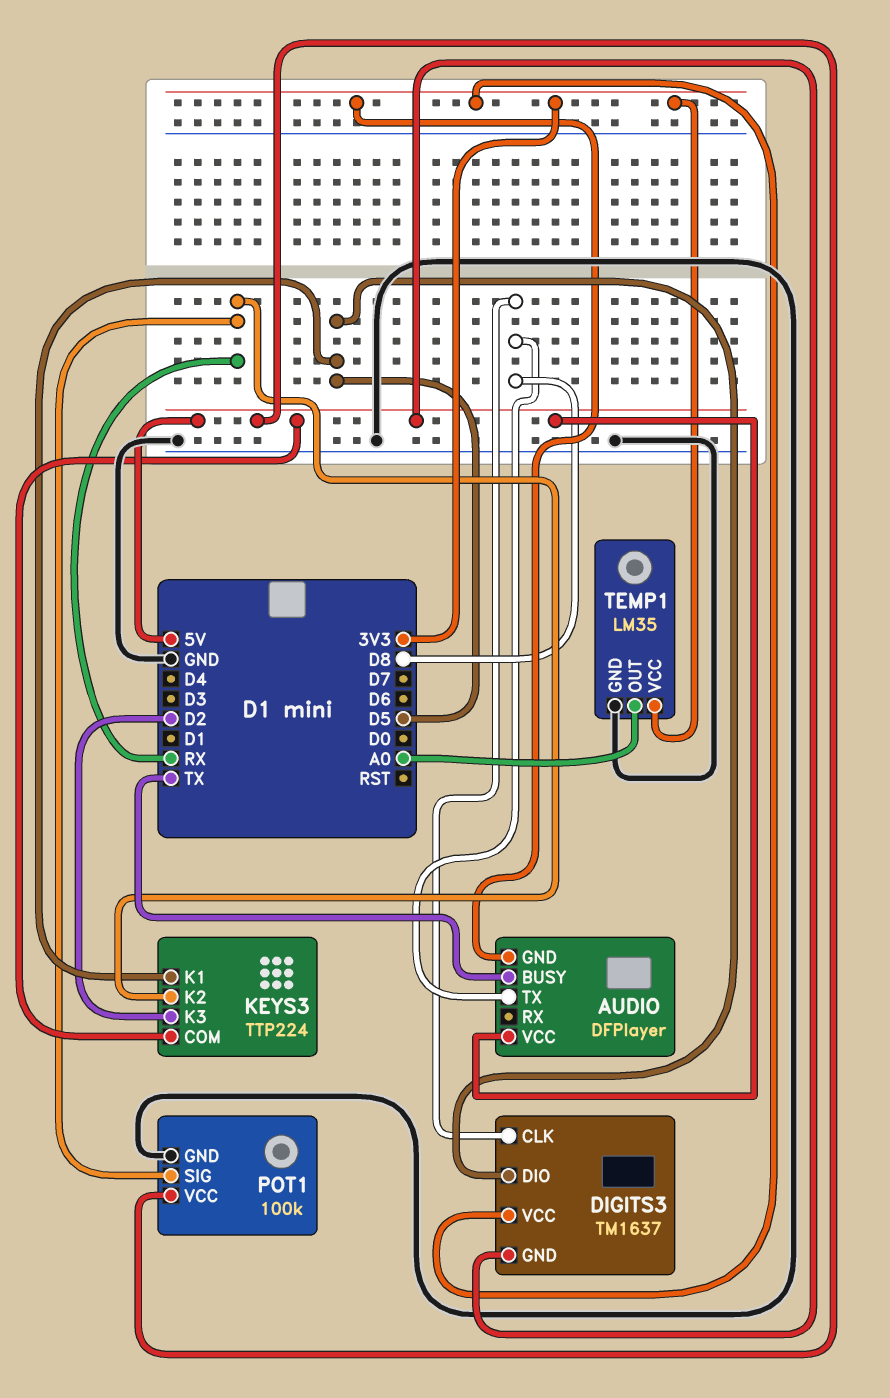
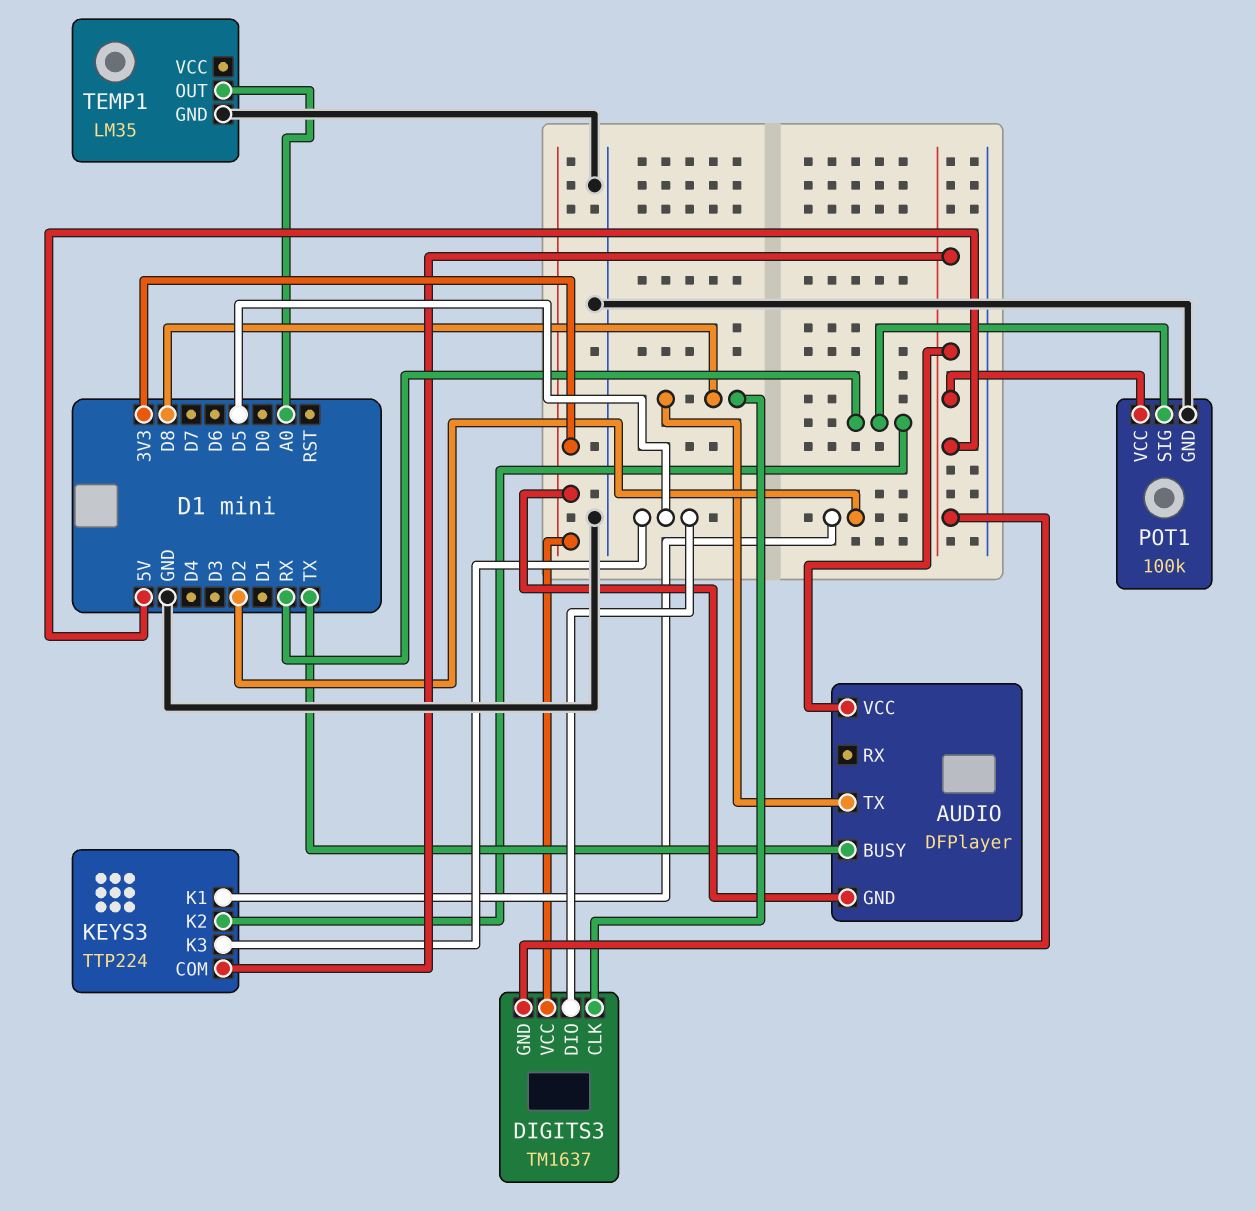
KEYS3 pin K1: D5 -> D2
KEYS3 pin K3: D2 -> D5
TEMP1 pin VCC: 3V3 -> none

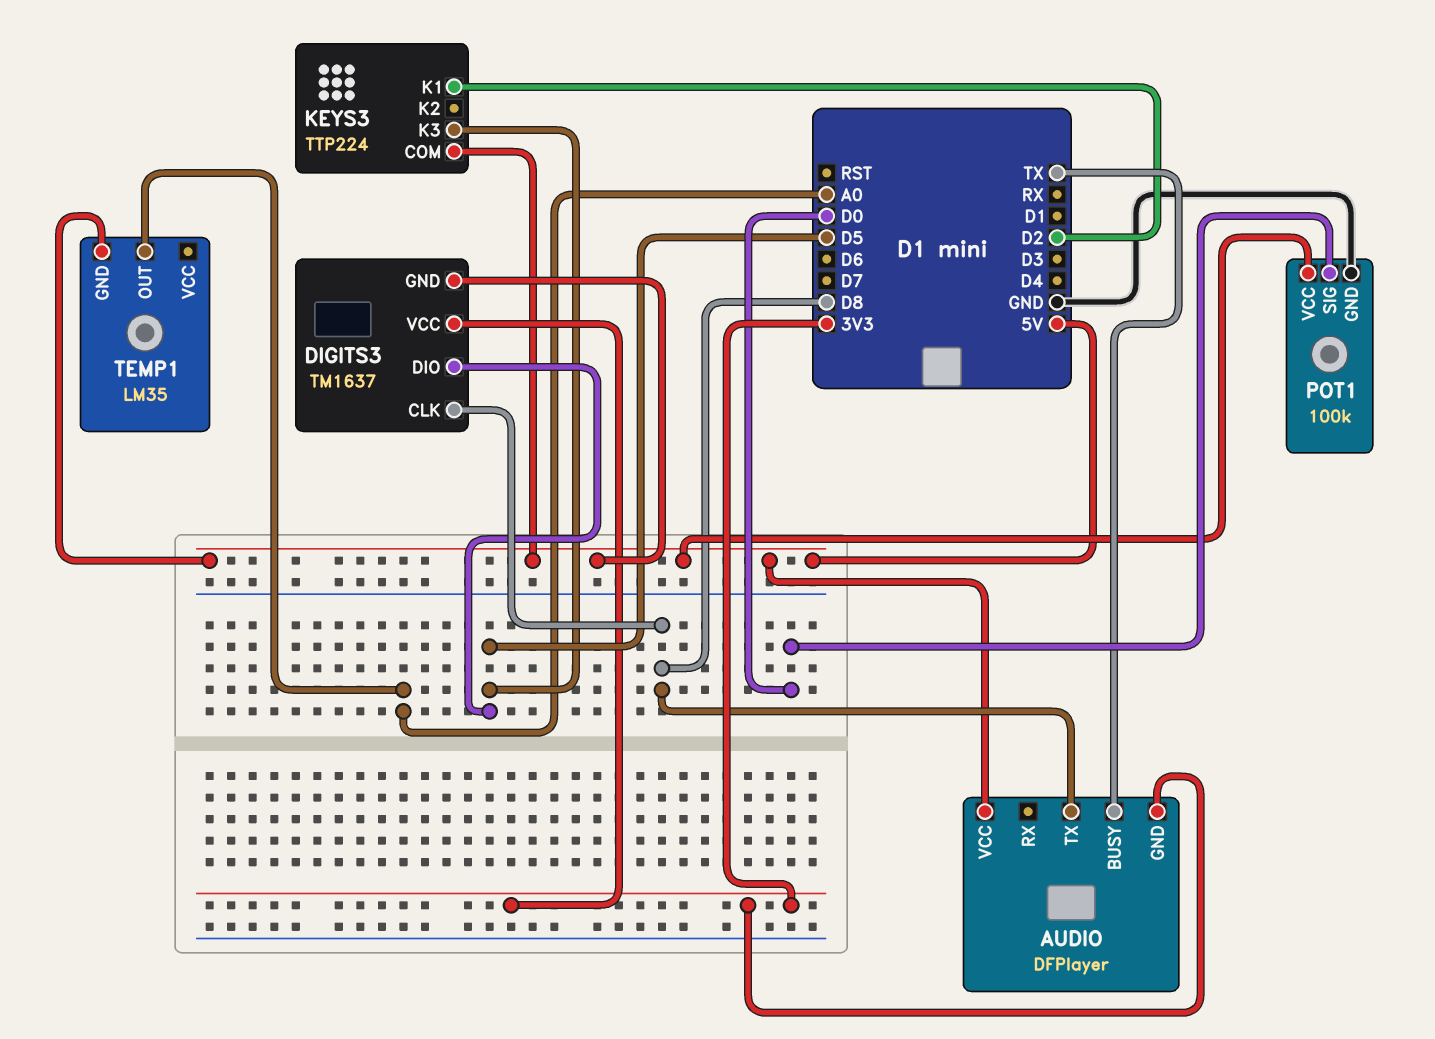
KEYS3 pin K2: RX -> none
POT1 pin SIG: RX -> D0
TEMP1 pin GND: GND -> 5V

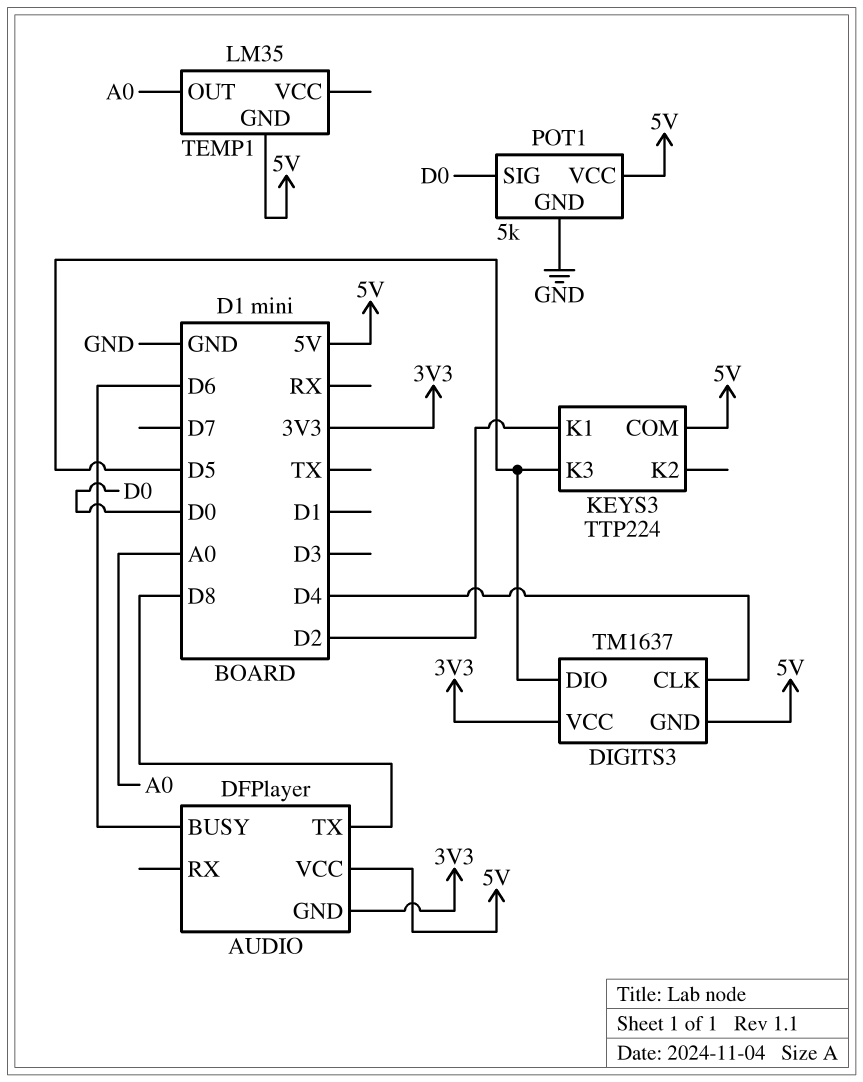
AUDIO pin BUSY: TX -> D6
DIGITS3 pin CLK: D8 -> D4
POT1: 100k -> 5k

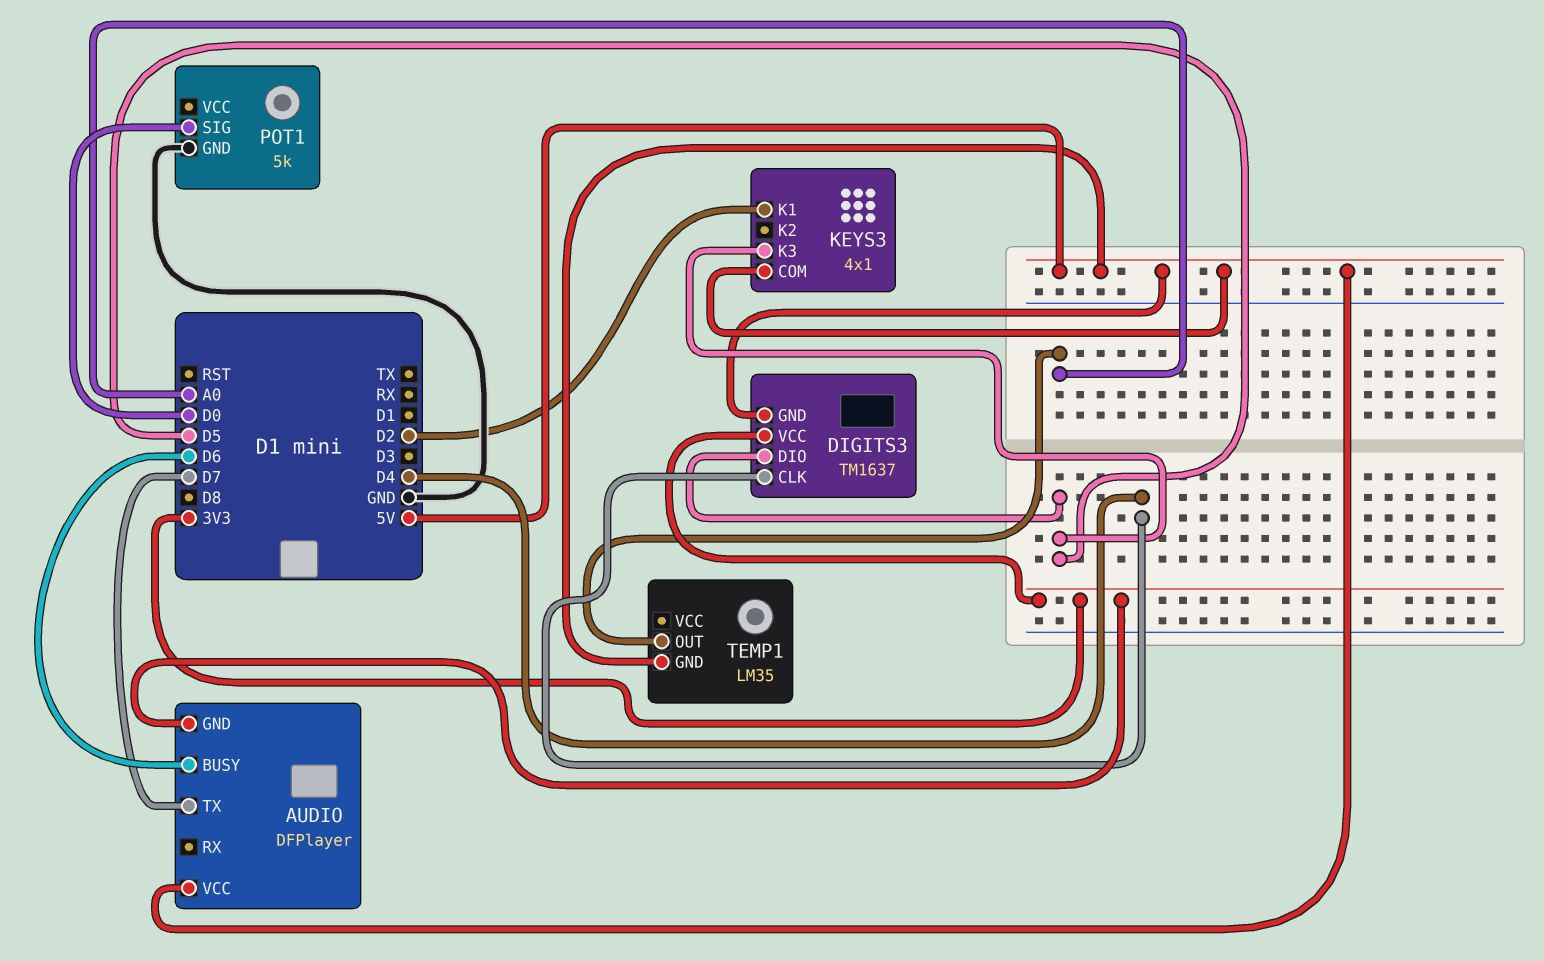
AUDIO pin TX: D8 -> D7
KEYS3: TTP224 -> 4x1
POT1 pin VCC: 5V -> none

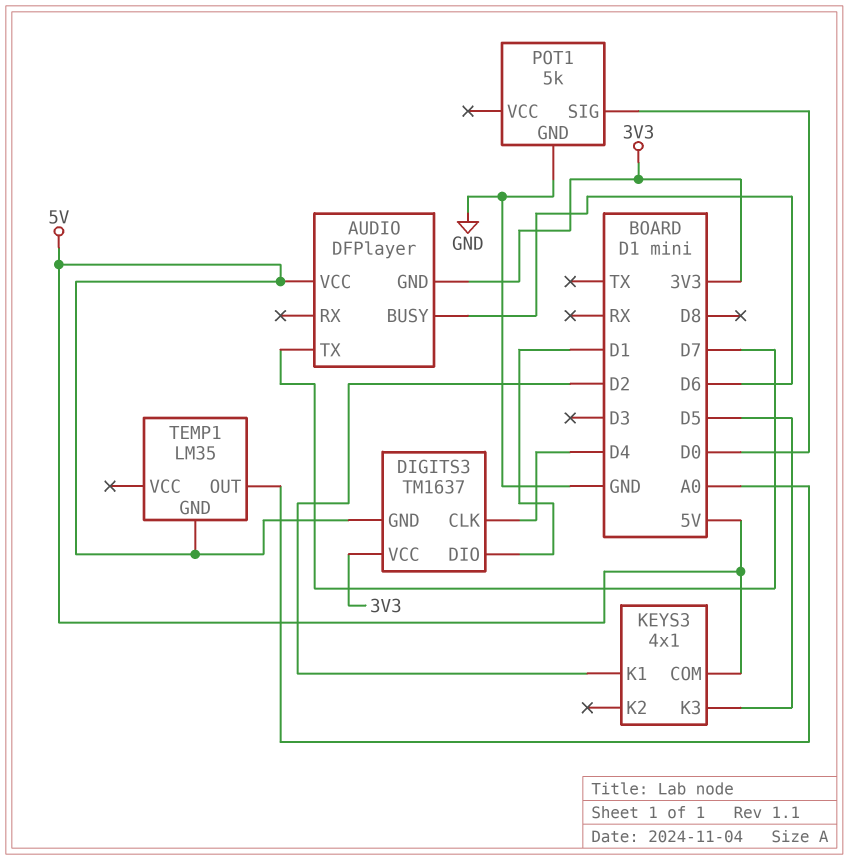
DIGITS3 pin DIO: D5 -> D1

